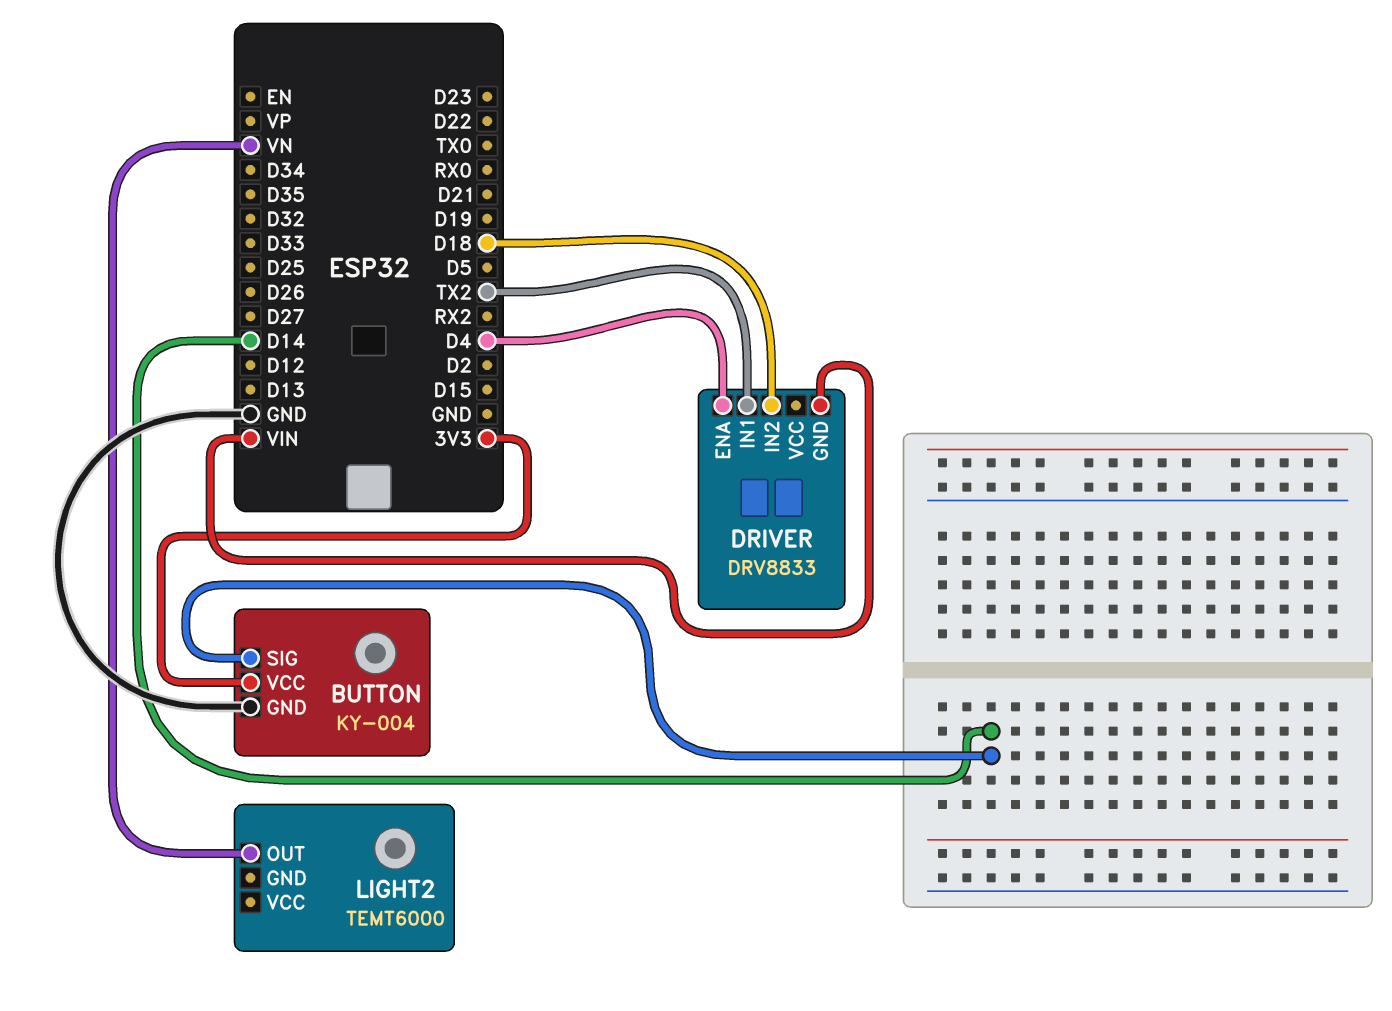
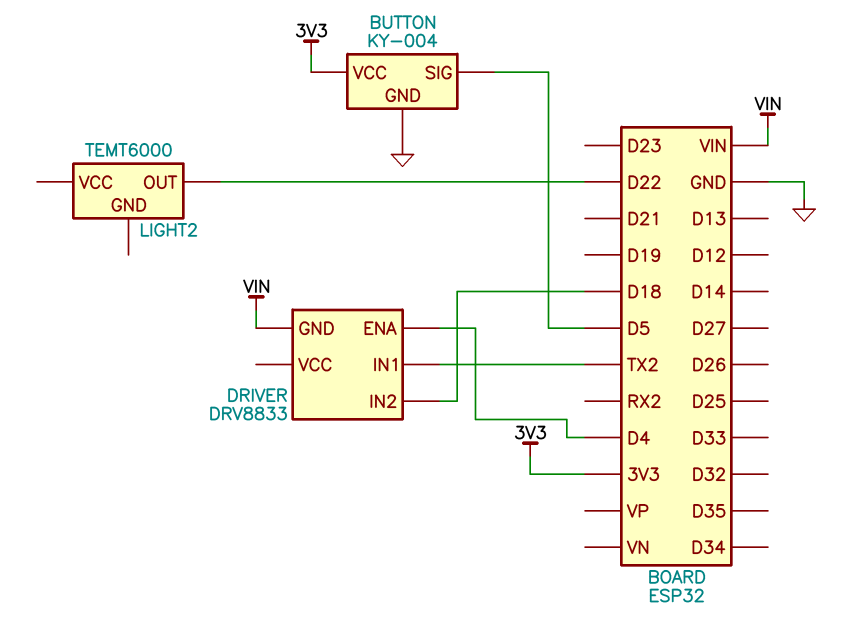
BUTTON pin SIG: D14 -> D5
LIGHT2 pin OUT: VN -> D22

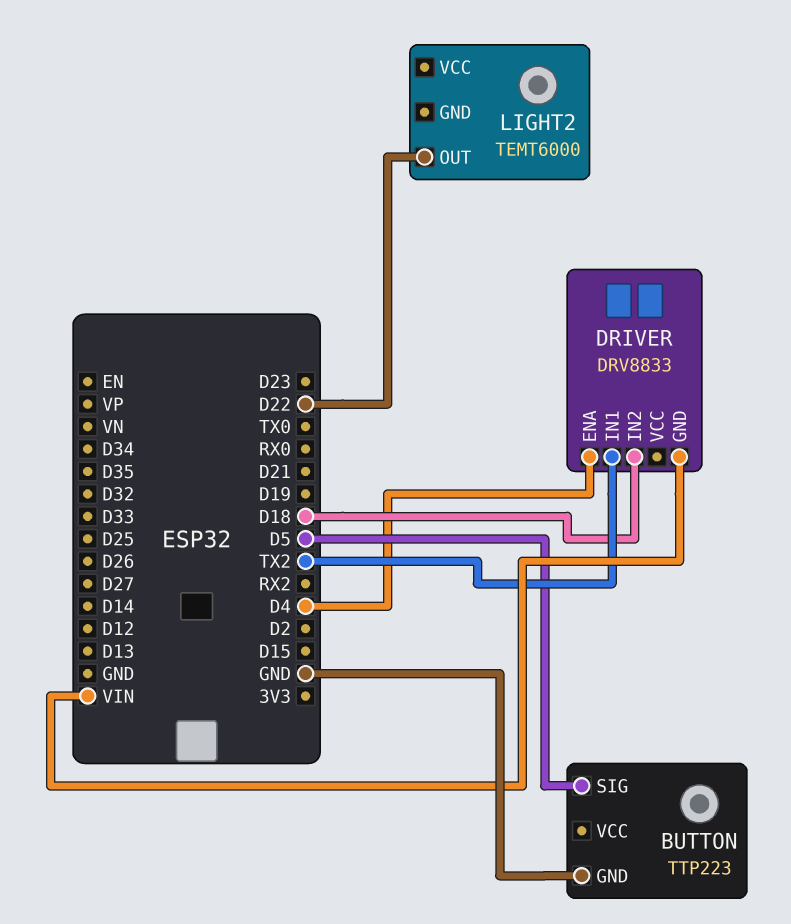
BUTTON: KY-004 -> TTP223
BUTTON pin VCC: 3V3 -> none

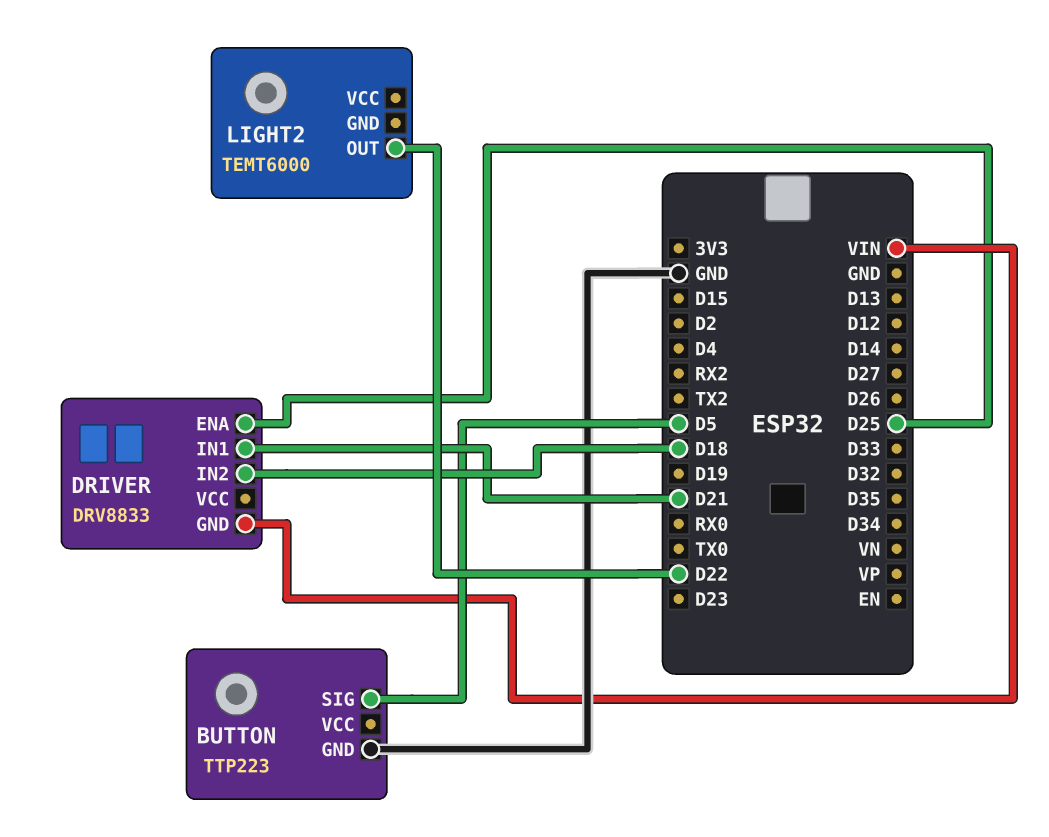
DRIVER pin ENA: D4 -> D25
DRIVER pin IN1: TX2 -> D21

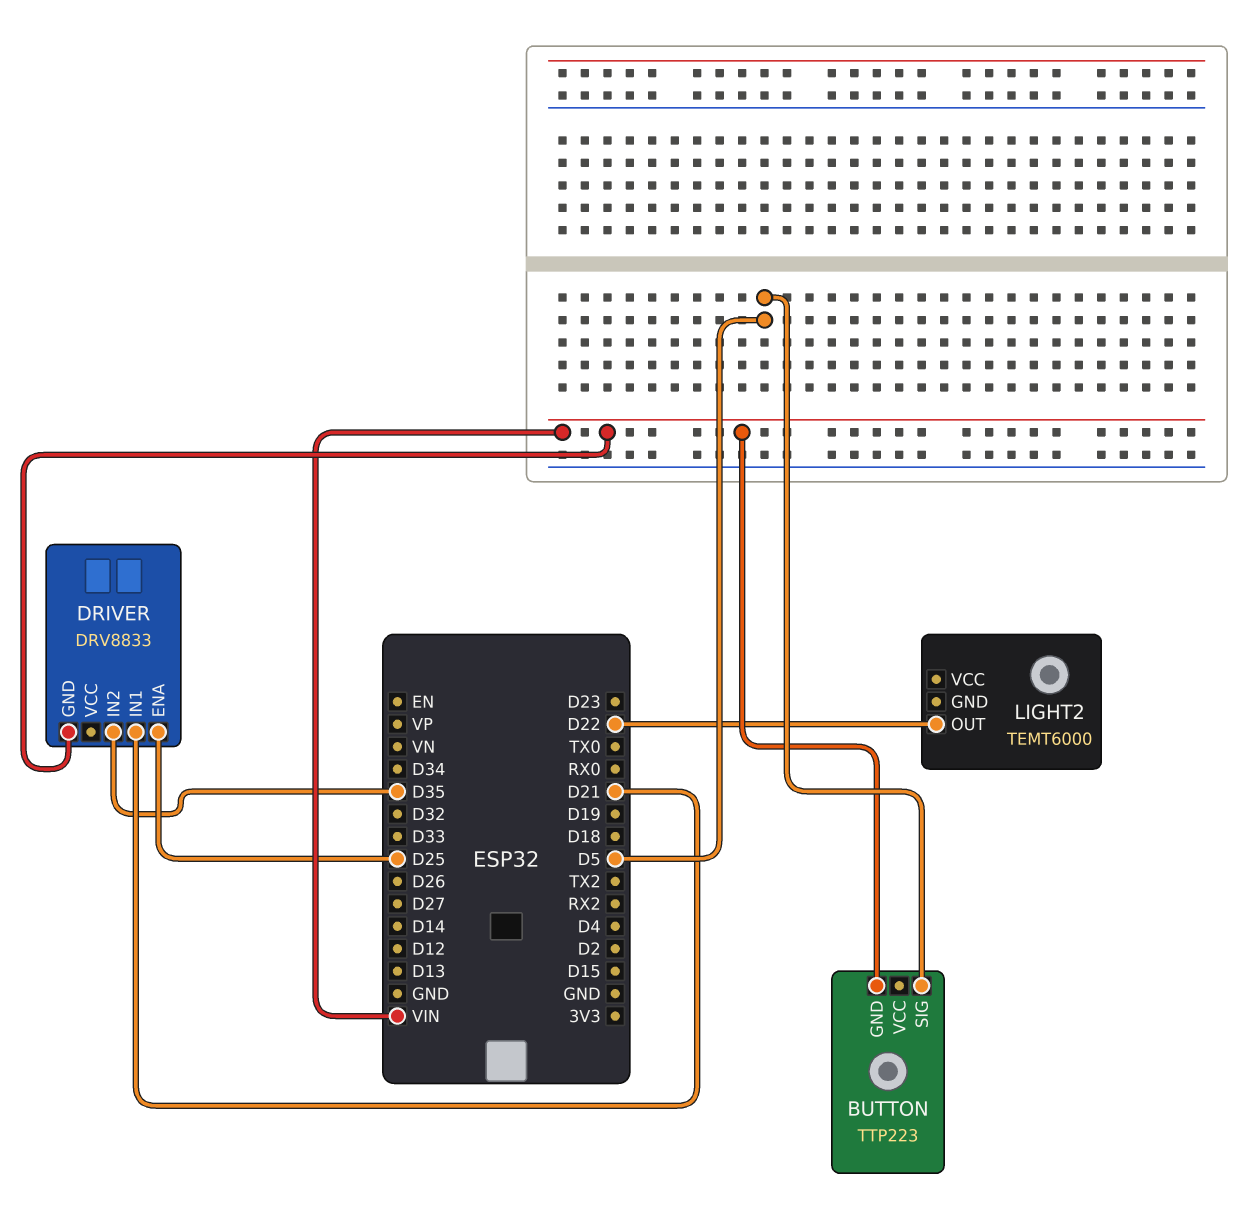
BUTTON pin GND: GND -> VIN
DRIVER pin IN2: D18 -> D35

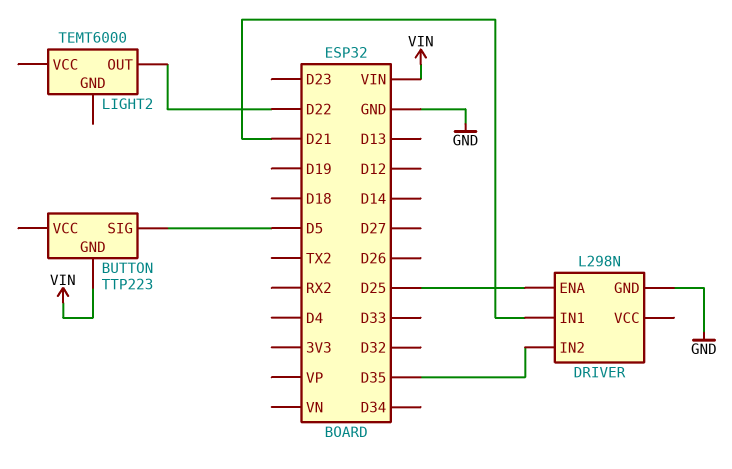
DRIVER: DRV8833 -> L298N
DRIVER pin GND: VIN -> GND

